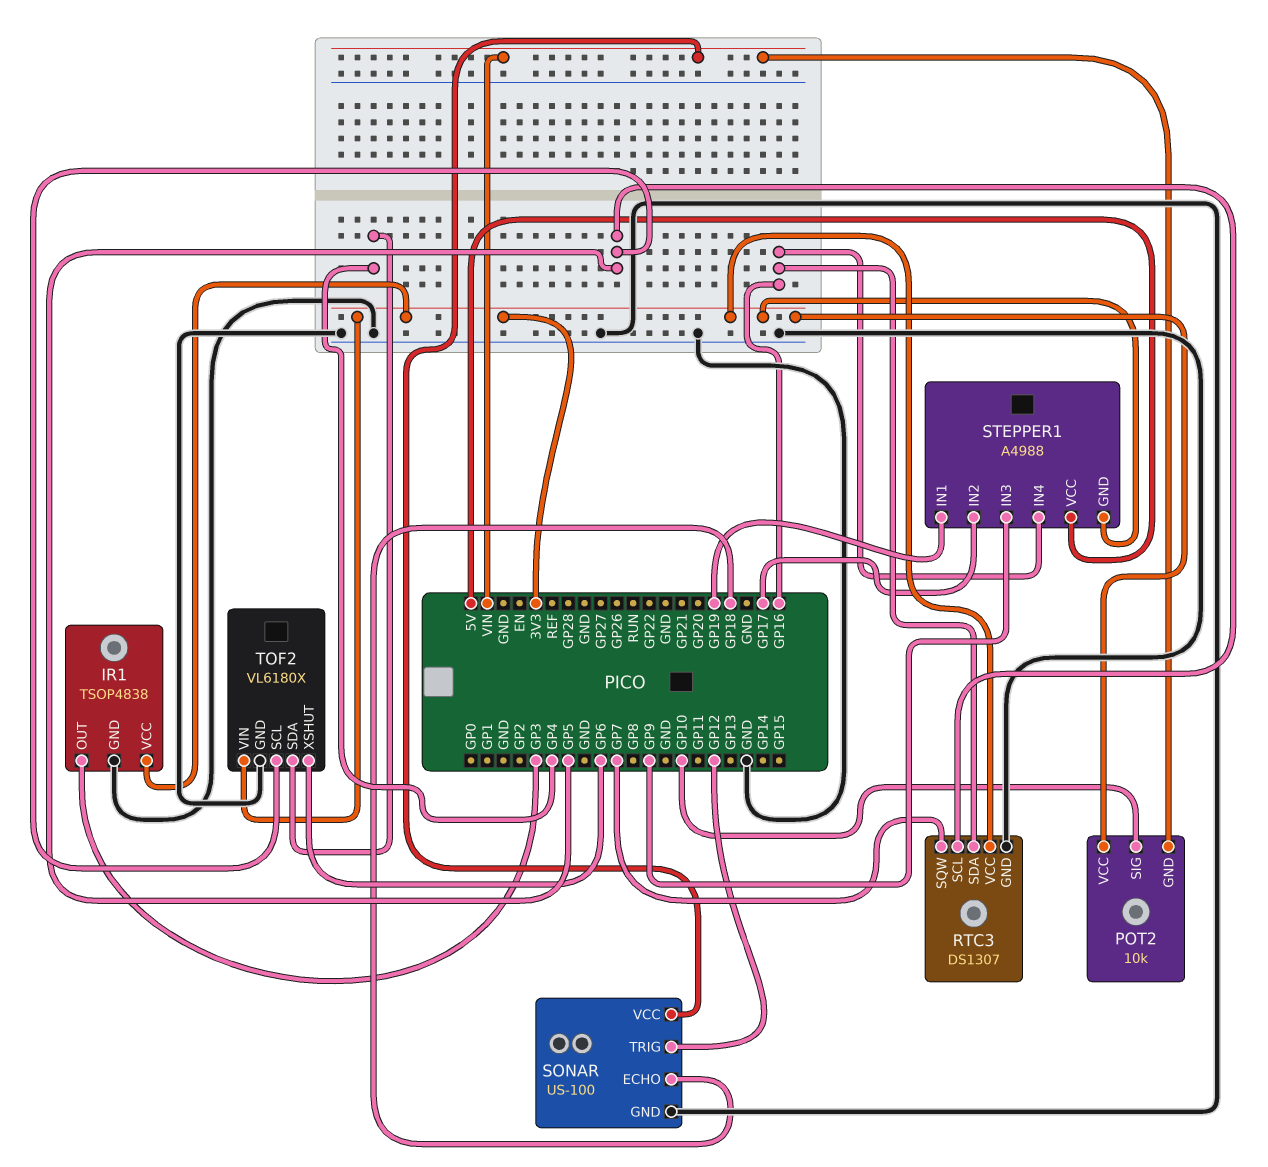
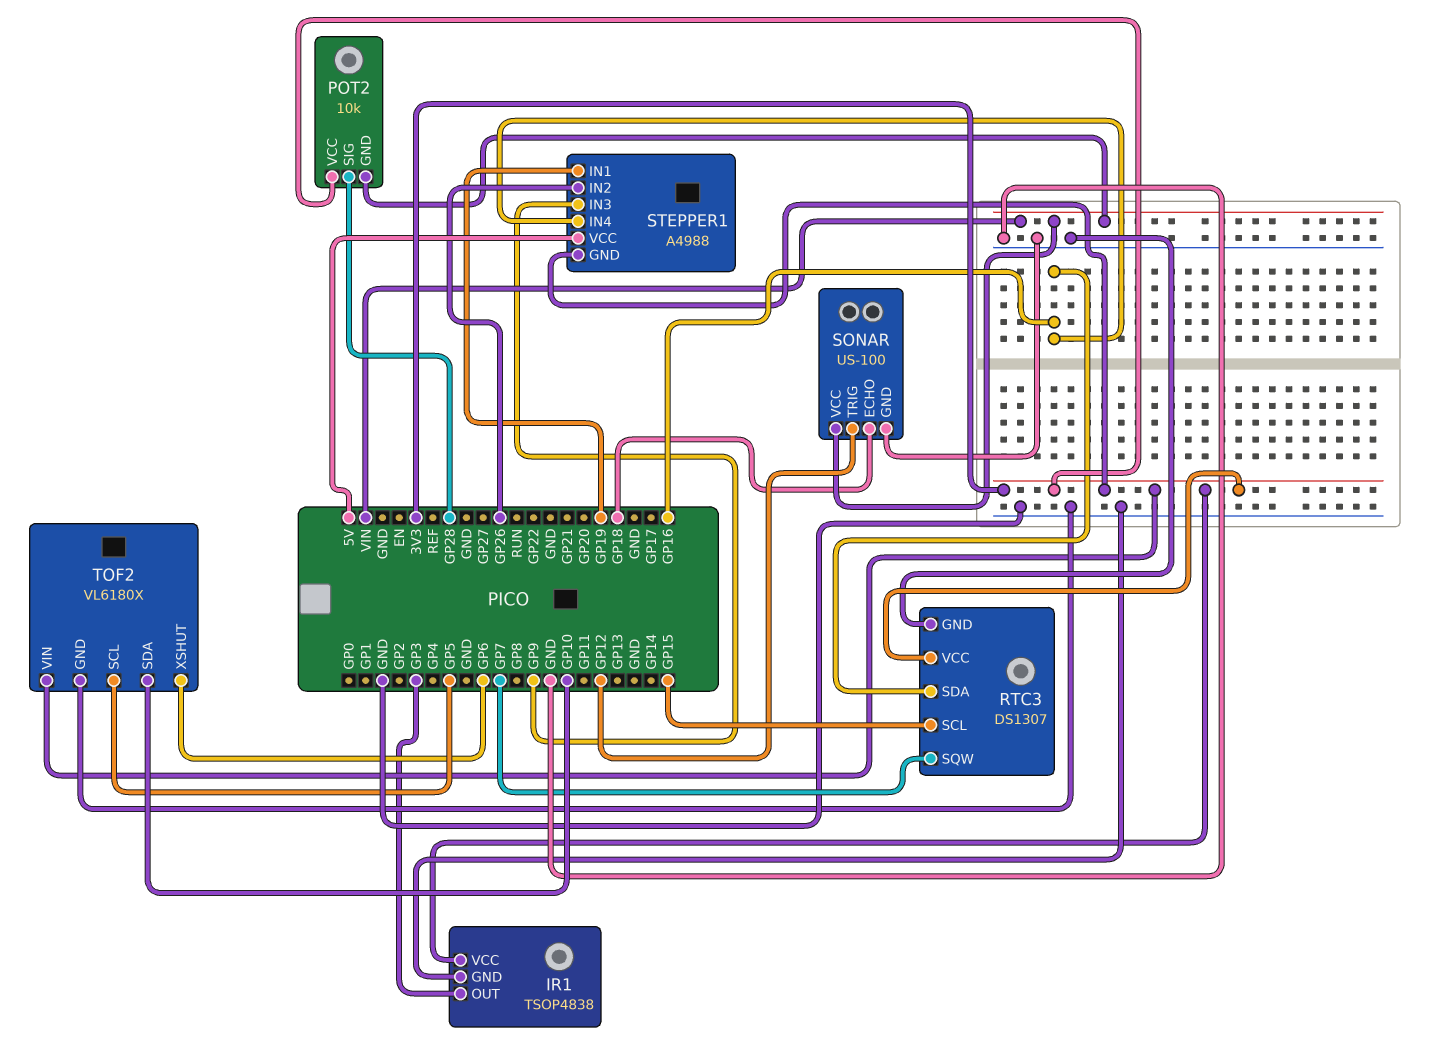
POT2 pin SIG: GP10 -> GP28
RTC3 pin SCL: GP5 -> GP15
STEPPER1 pin IN2: GP17 -> GP26
TOF2 pin SDA: GP4 -> GP10

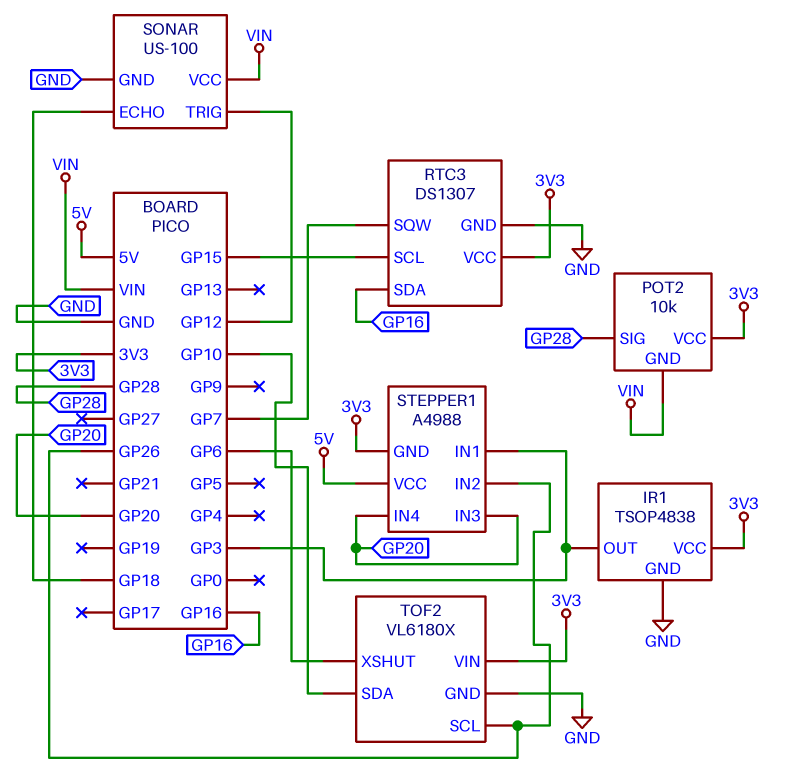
STEPPER1 pin IN1: GP19 -> GP3
STEPPER1 pin IN3: GP9 -> GP20
STEPPER1 pin IN4: GP16 -> GP20
TOF2 pin SCL: GP5 -> GP26

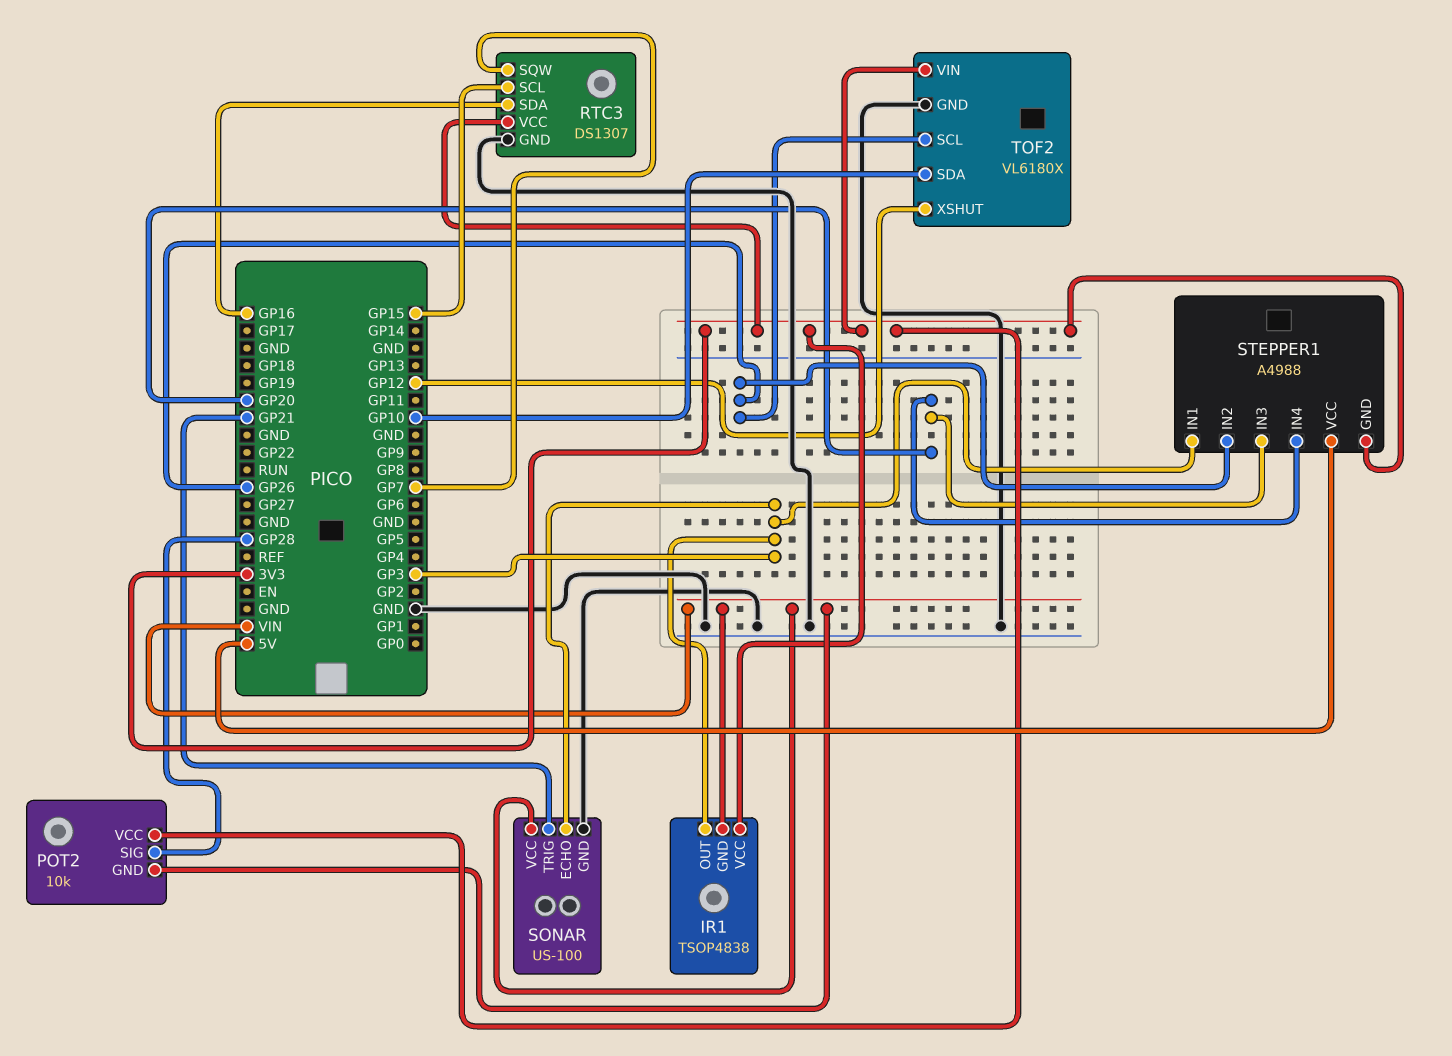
IR1 pin GND: GND -> VIN
SONAR pin ECHO: GP18 -> GP3
SONAR pin TRIG: GP12 -> GP21
TOF2 pin XSHUT: GP6 -> GP12

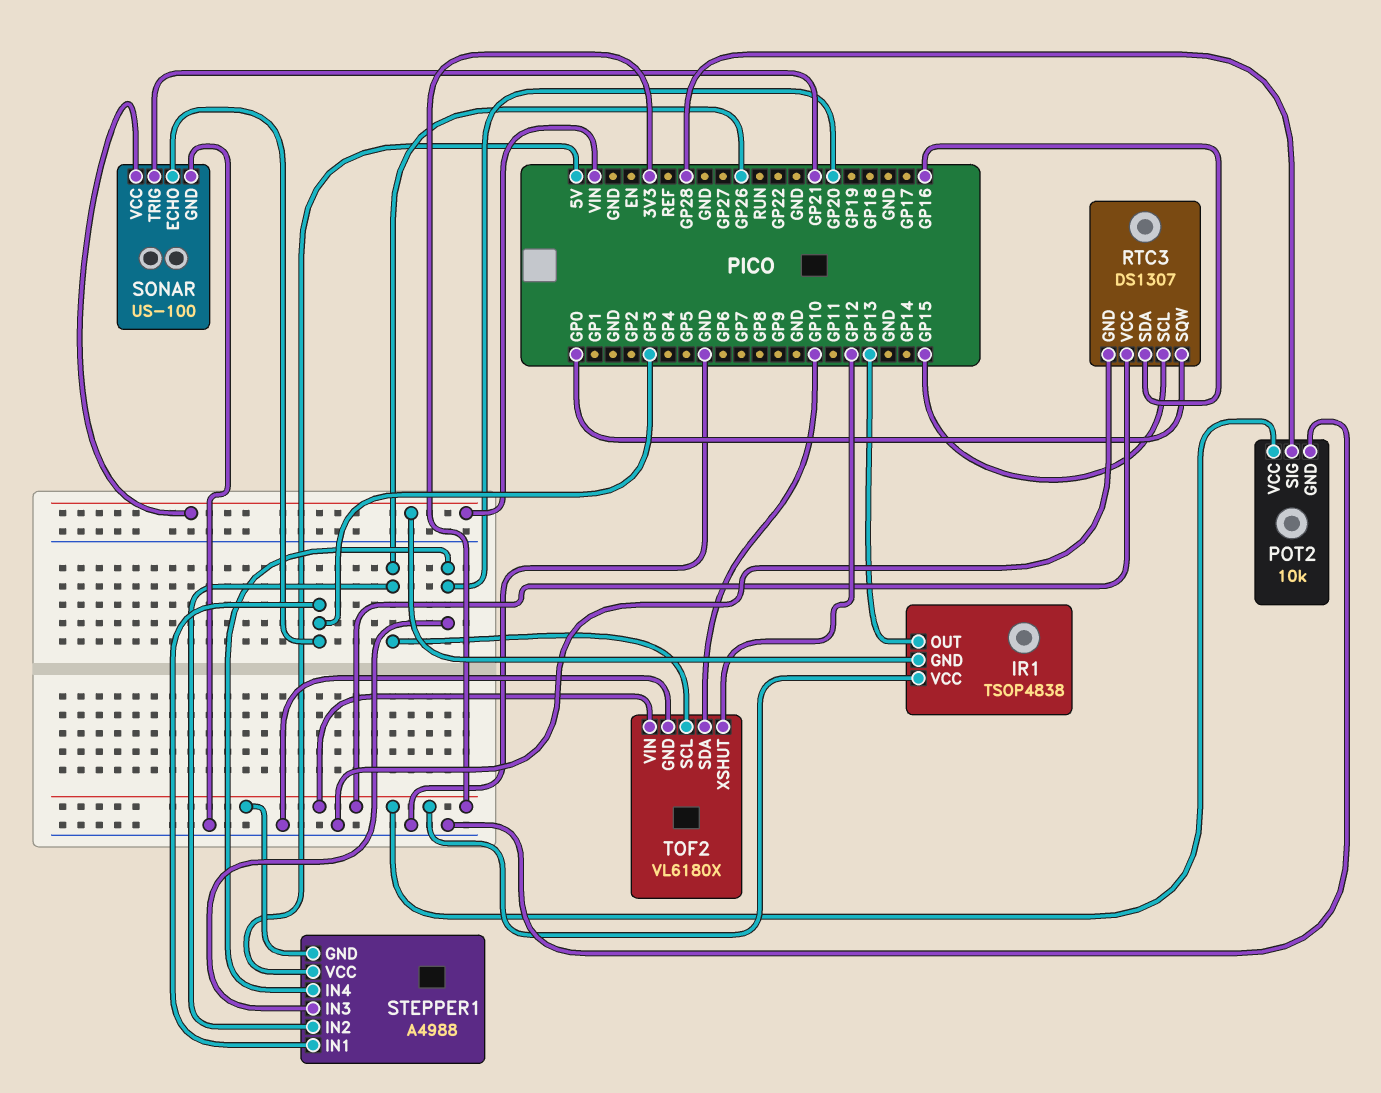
IR1 pin OUT: GP3 -> GP13
POT2 pin GND: VIN -> GND
RTC3 pin SQW: GP7 -> GP0

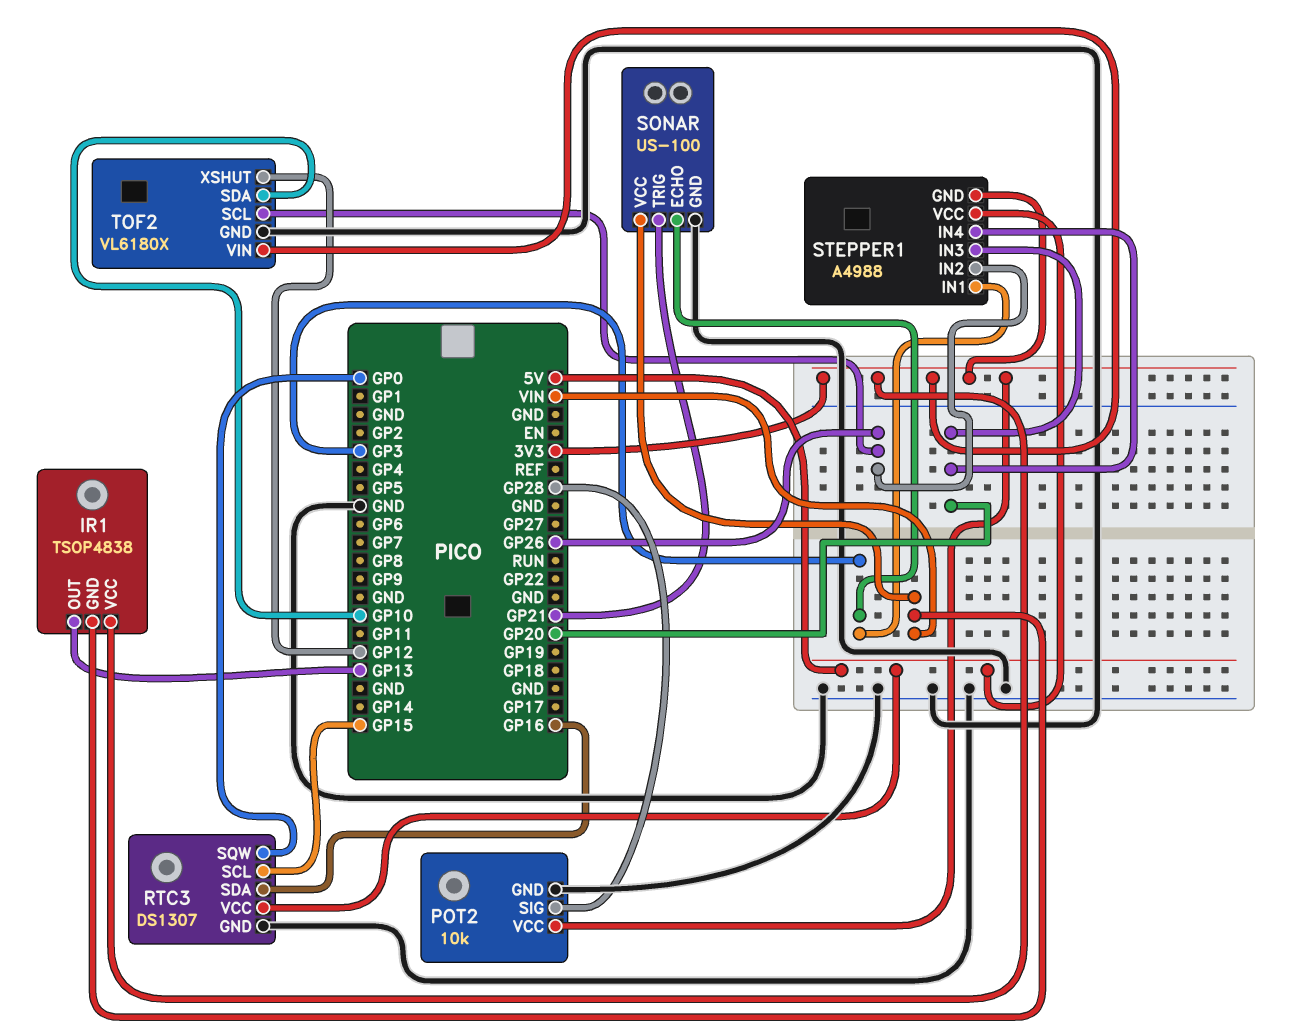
RTC3 pin VCC: 3V3 -> 5V

